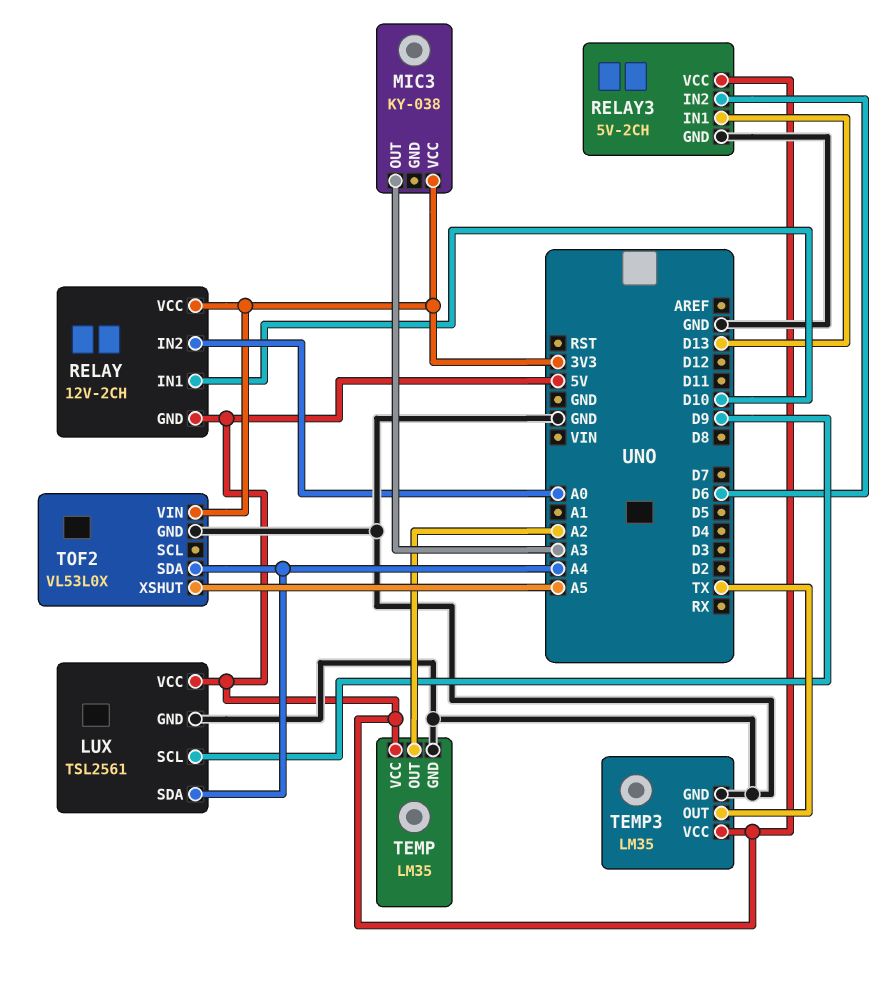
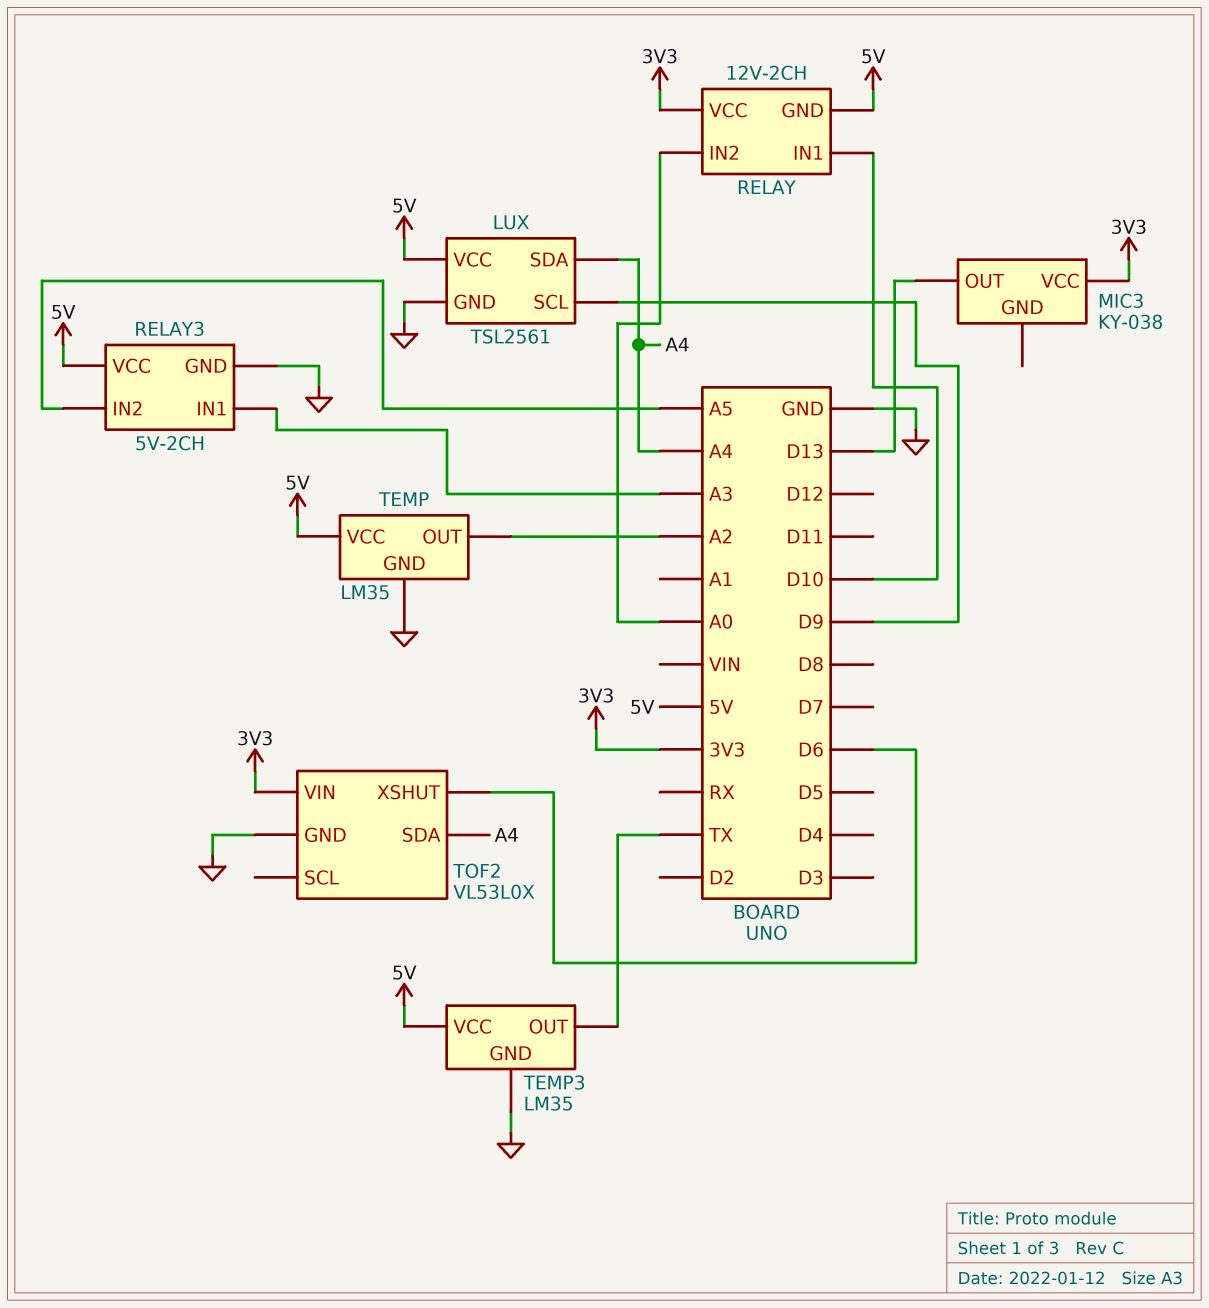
MIC3 pin OUT: A3 -> D13
RELAY3 pin IN1: D13 -> A3
RELAY3 pin IN2: D6 -> A5
TOF2 pin XSHUT: A5 -> D6

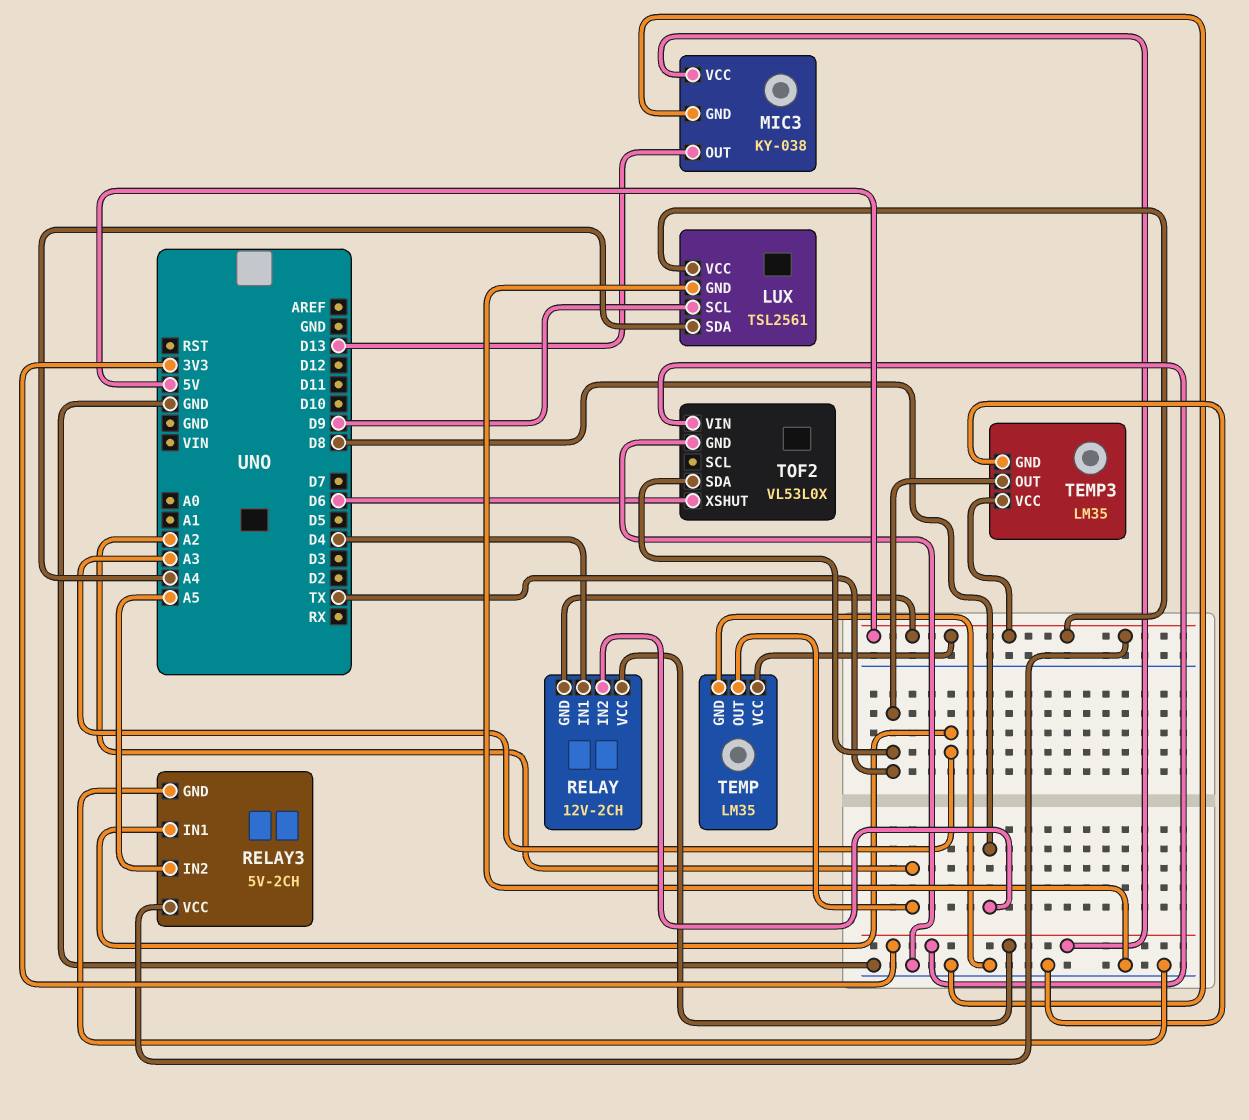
MIC3 pin GND: none -> GND
RELAY pin IN1: D10 -> D4
RELAY pin IN2: A0 -> D8
TOF2 pin SDA: A4 -> TX

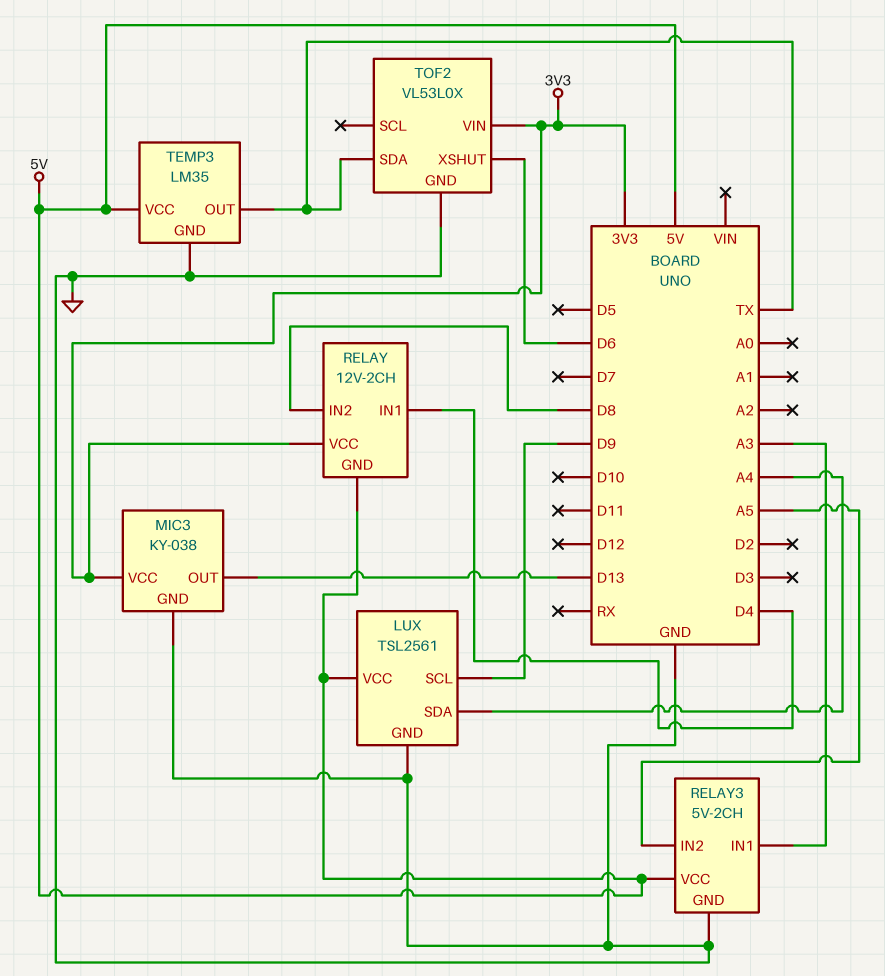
TEMP: LM35 -> none
TEMP pin GND: GND -> none
TEMP pin OUT: A2 -> none
TEMP pin VCC: 5V -> none

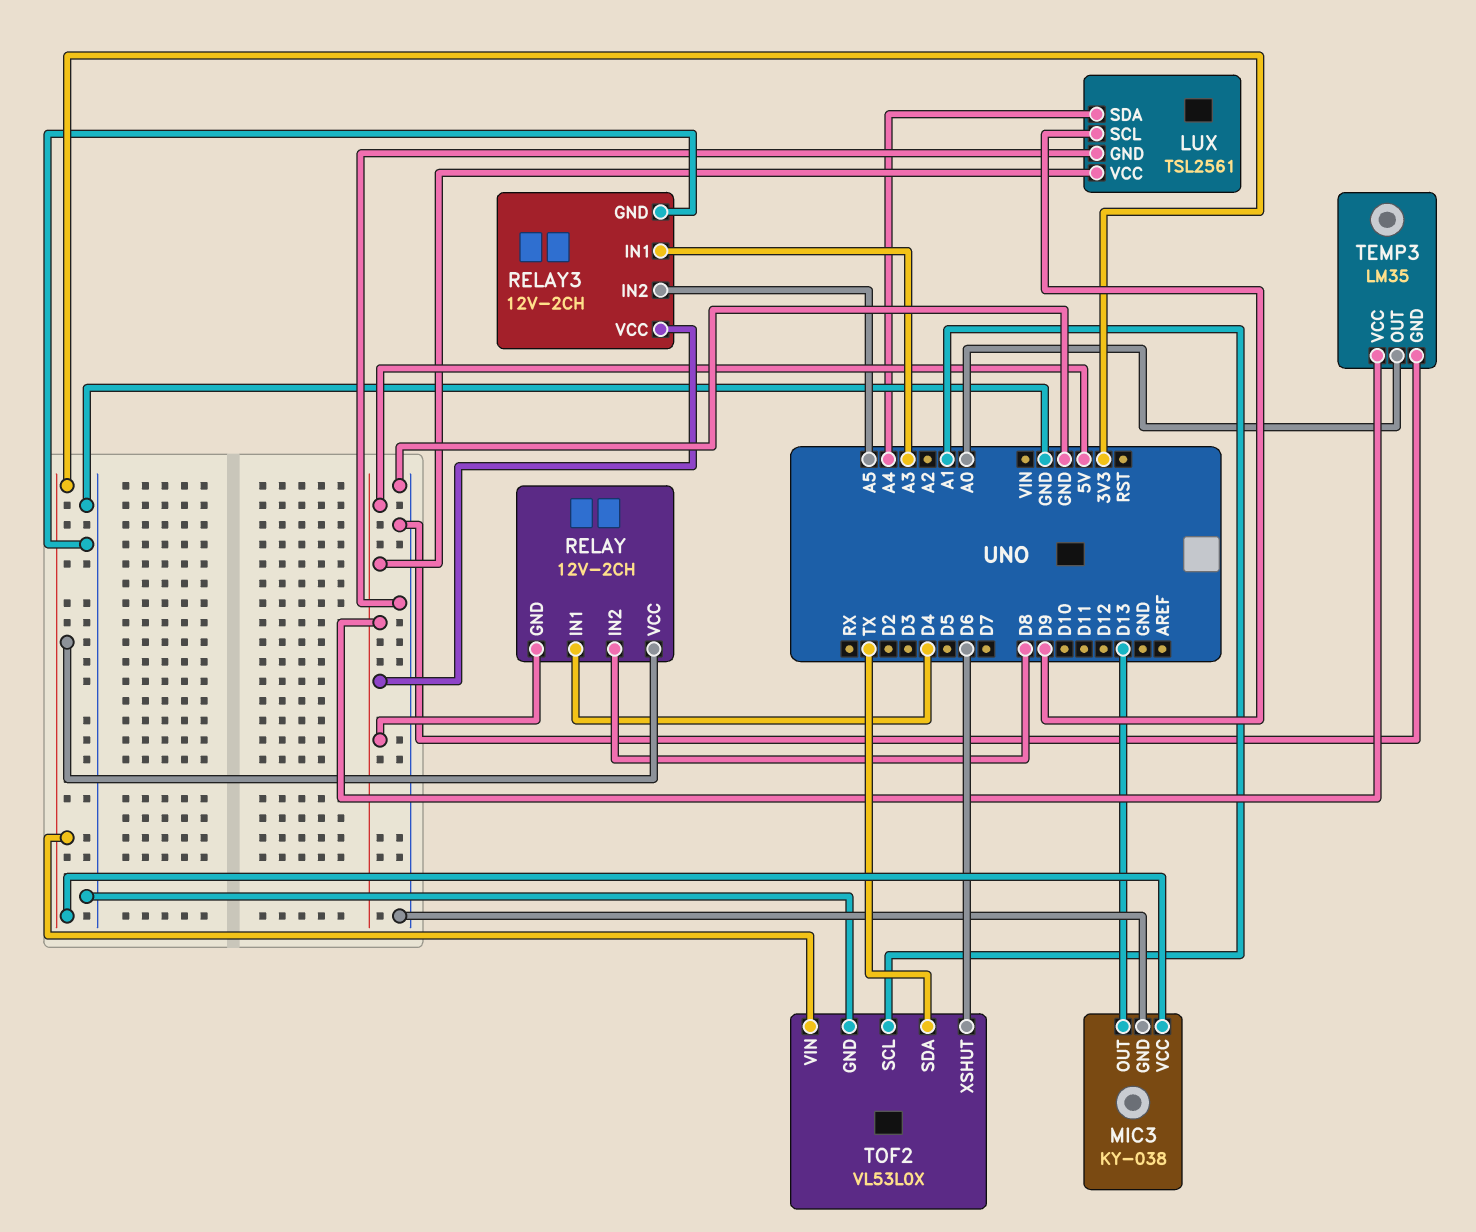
RELAY3: 5V-2CH -> 12V-2CH
TEMP3 pin OUT: TX -> A0
TOF2 pin SCL: none -> A1

